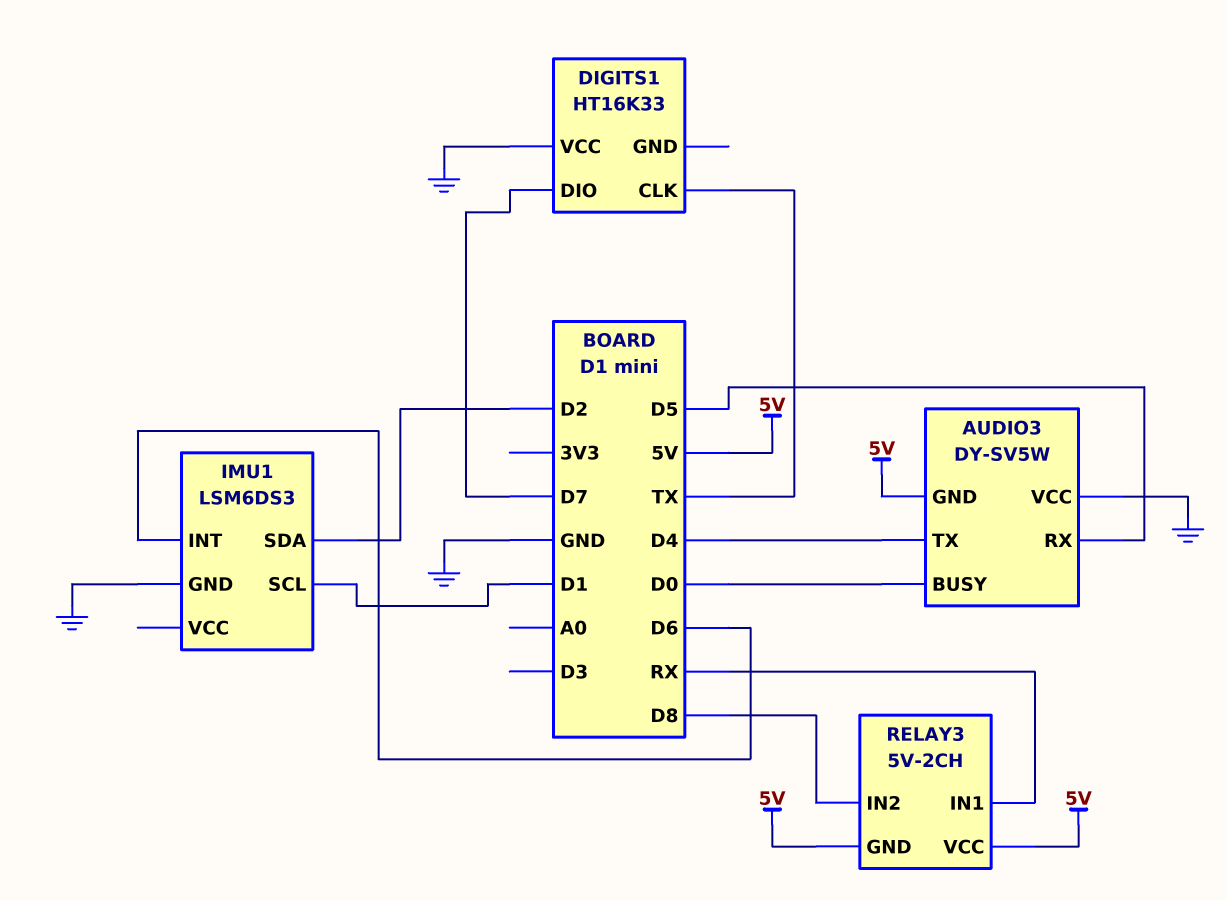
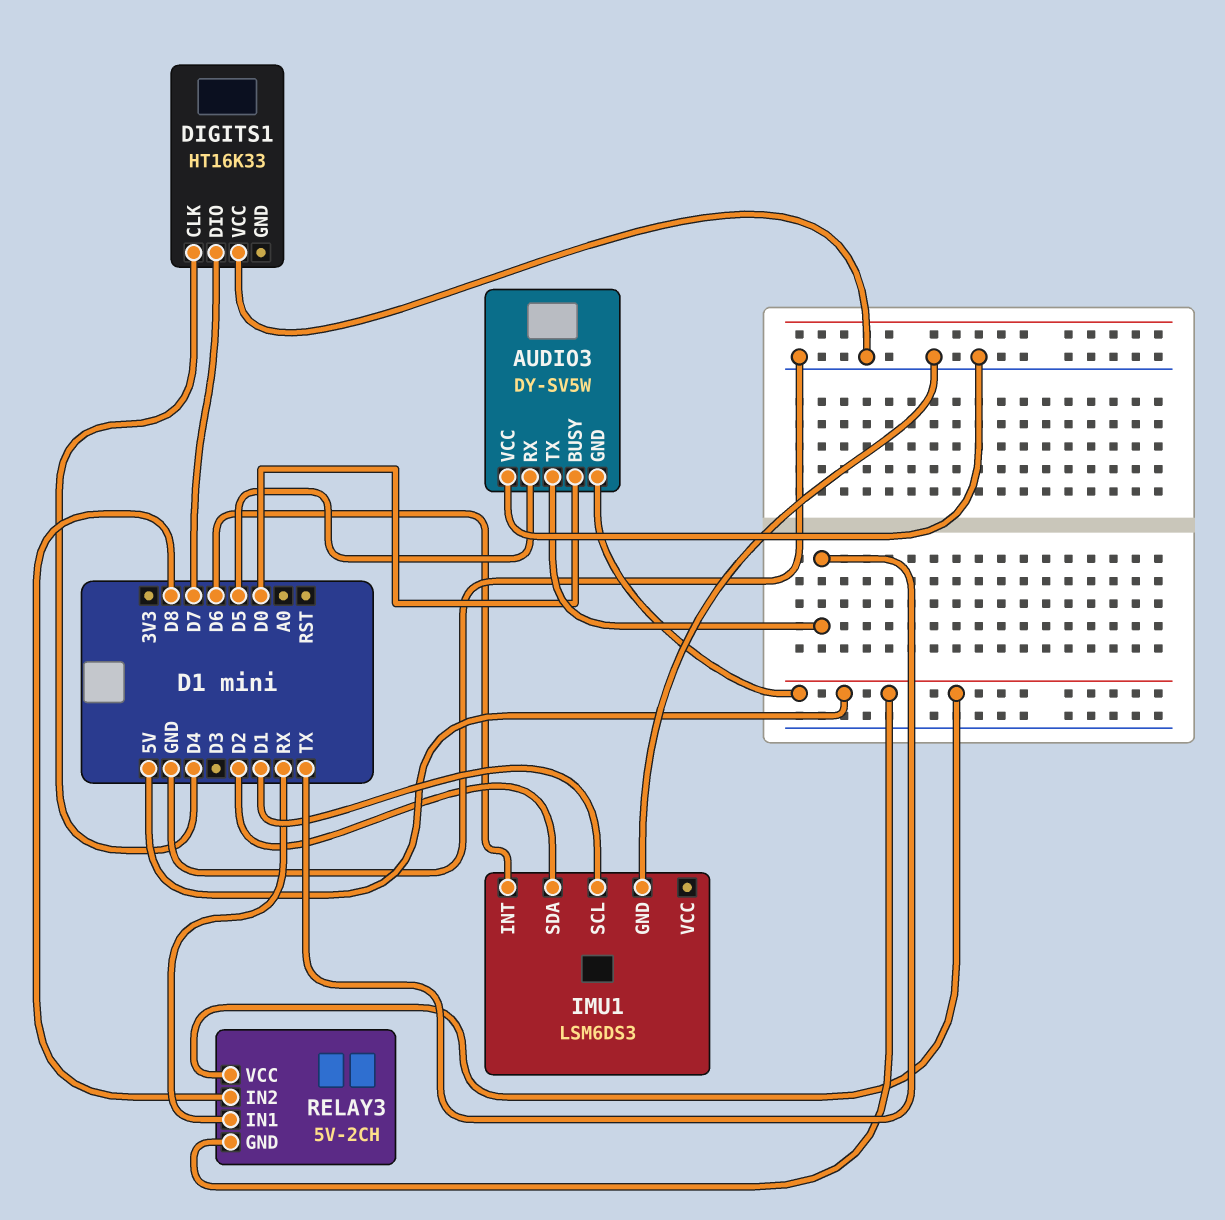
AUDIO3 pin TX: D4 -> TX
DIGITS1 pin CLK: TX -> D4

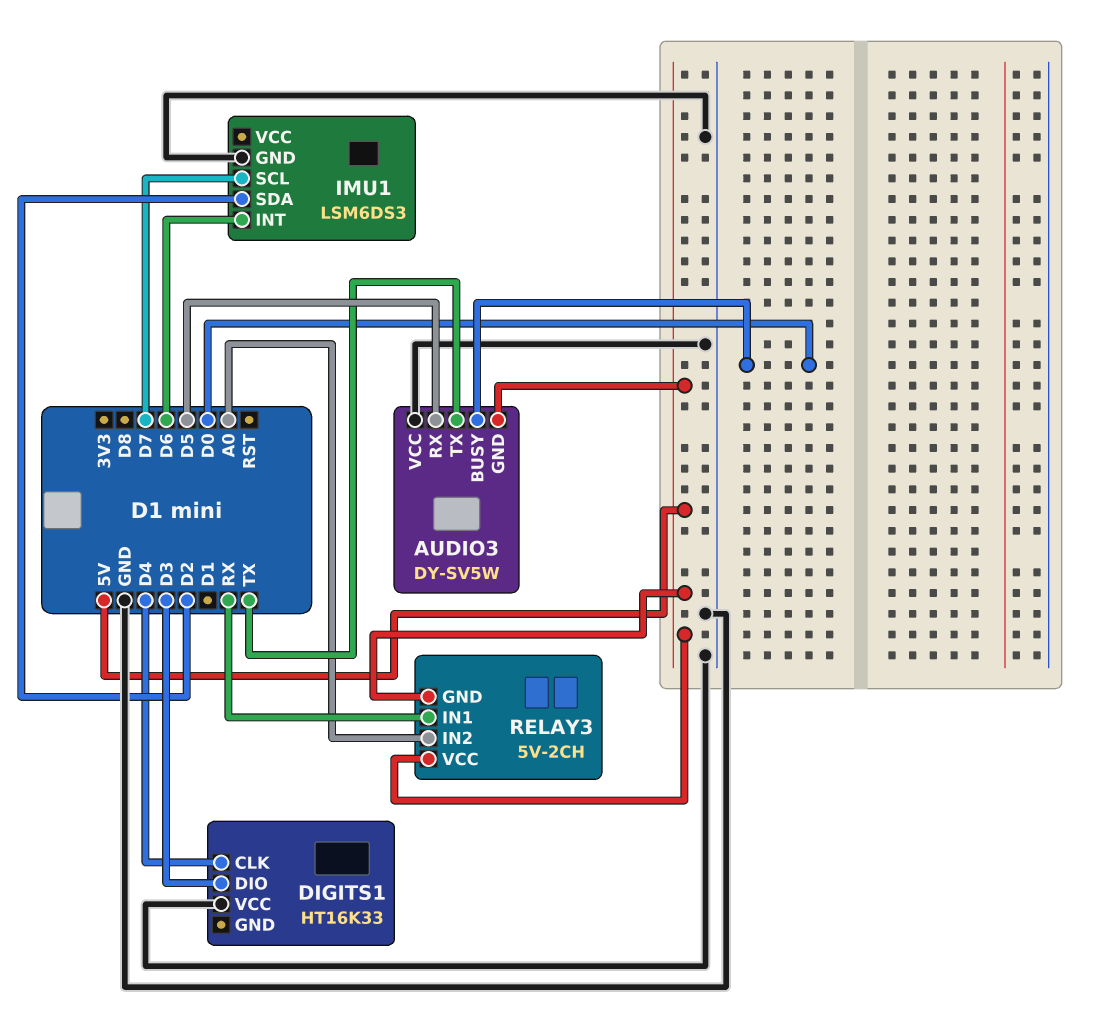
DIGITS1 pin DIO: D7 -> D3
IMU1 pin SCL: D1 -> D7
RELAY3 pin IN2: D8 -> A0

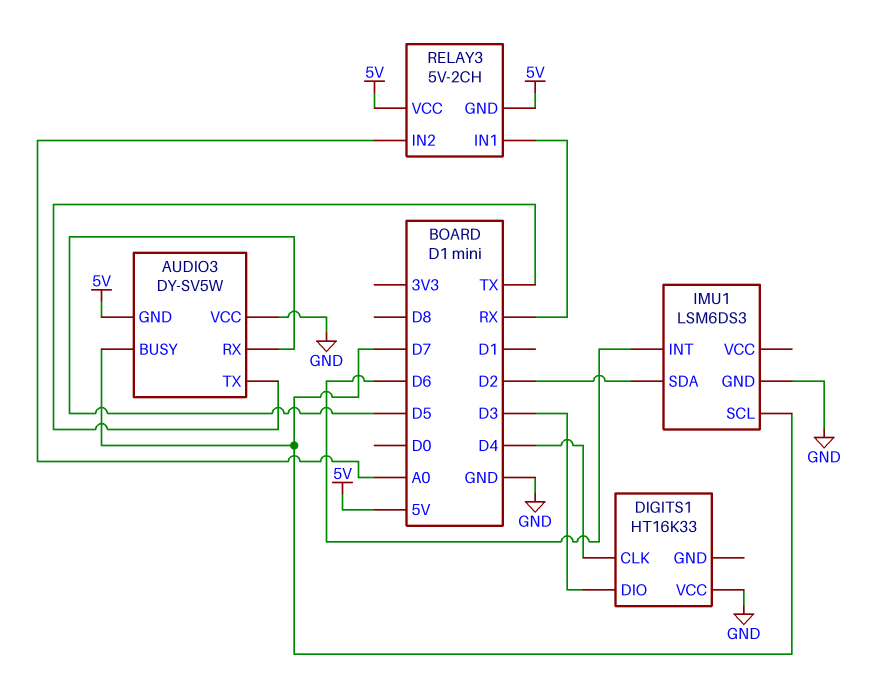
AUDIO3 pin BUSY: D0 -> D7

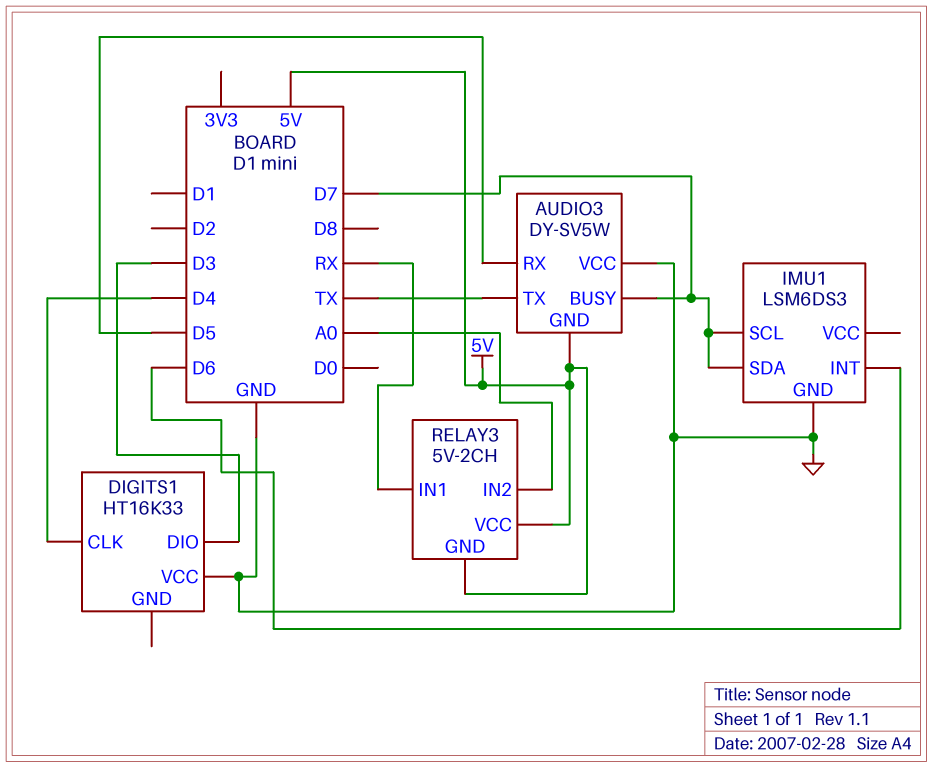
IMU1 pin SDA: D2 -> D7

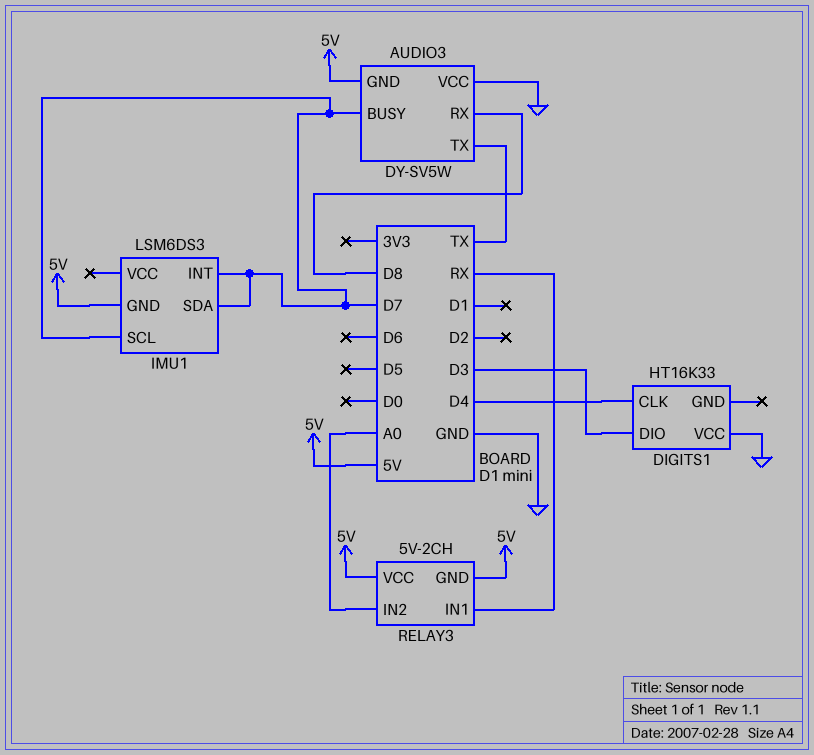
AUDIO3 pin RX: D5 -> D8
IMU1 pin GND: GND -> 5V
IMU1 pin INT: D6 -> D7

